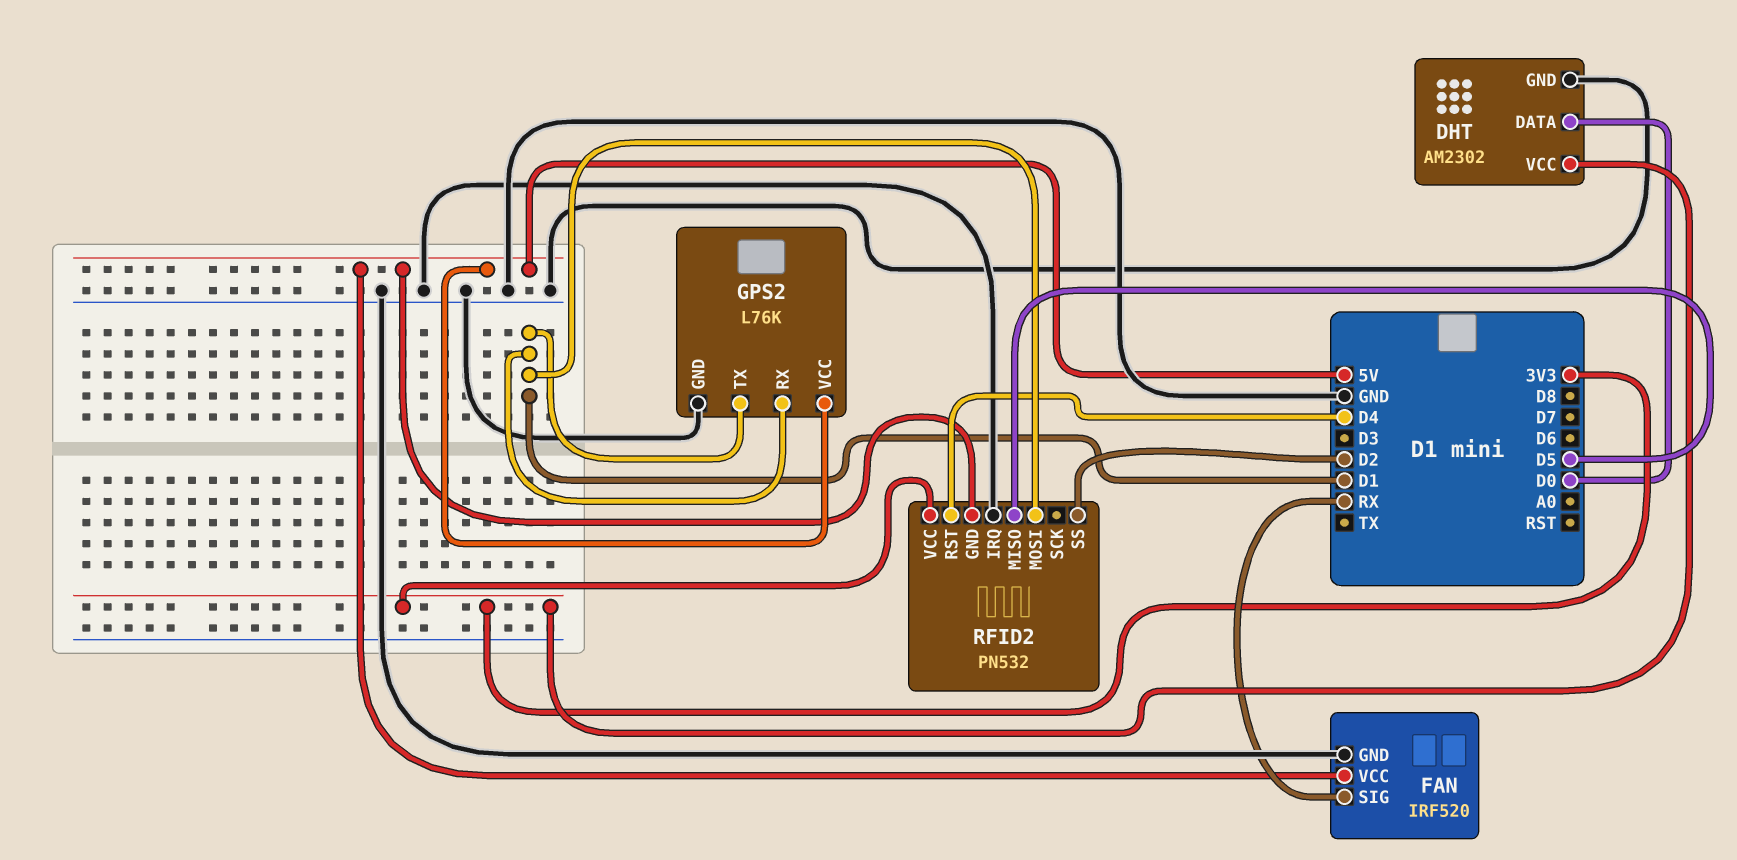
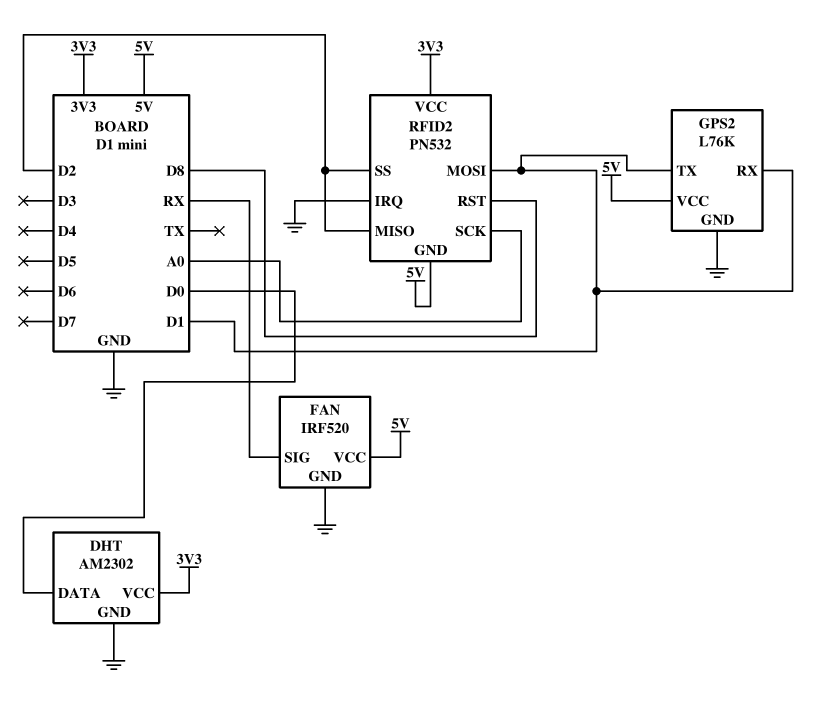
RFID2 pin MISO: D5 -> D2
RFID2 pin RST: D4 -> D8
RFID2 pin SCK: none -> A0

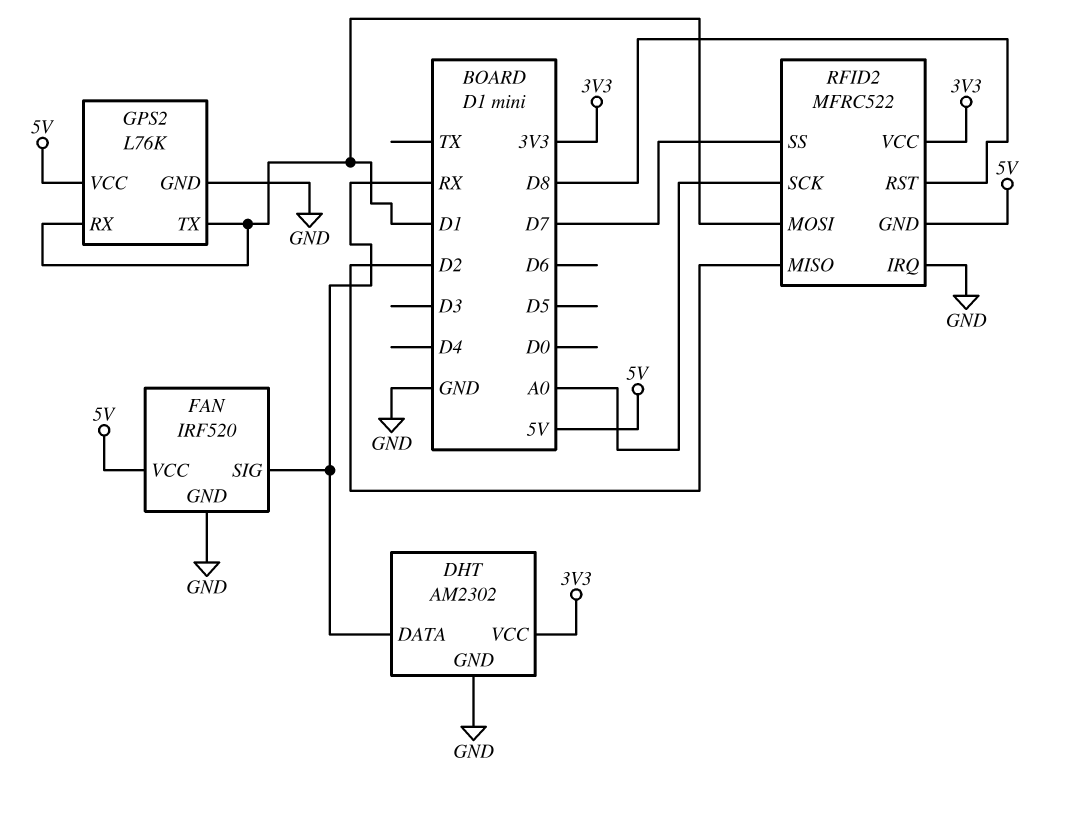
DHT pin DATA: D0 -> RX
RFID2: PN532 -> MFRC522
RFID2 pin SS: D2 -> D7

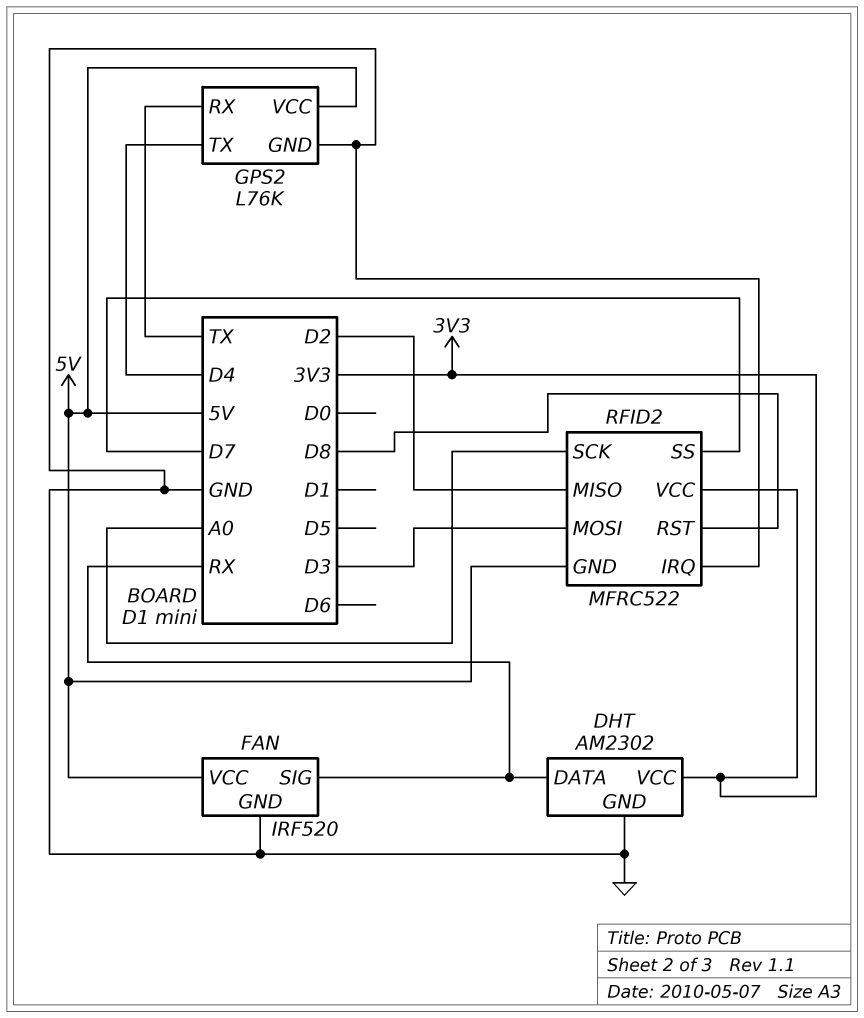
GPS2 pin RX: D1 -> TX
GPS2 pin TX: D1 -> D4
RFID2 pin MOSI: D1 -> D3

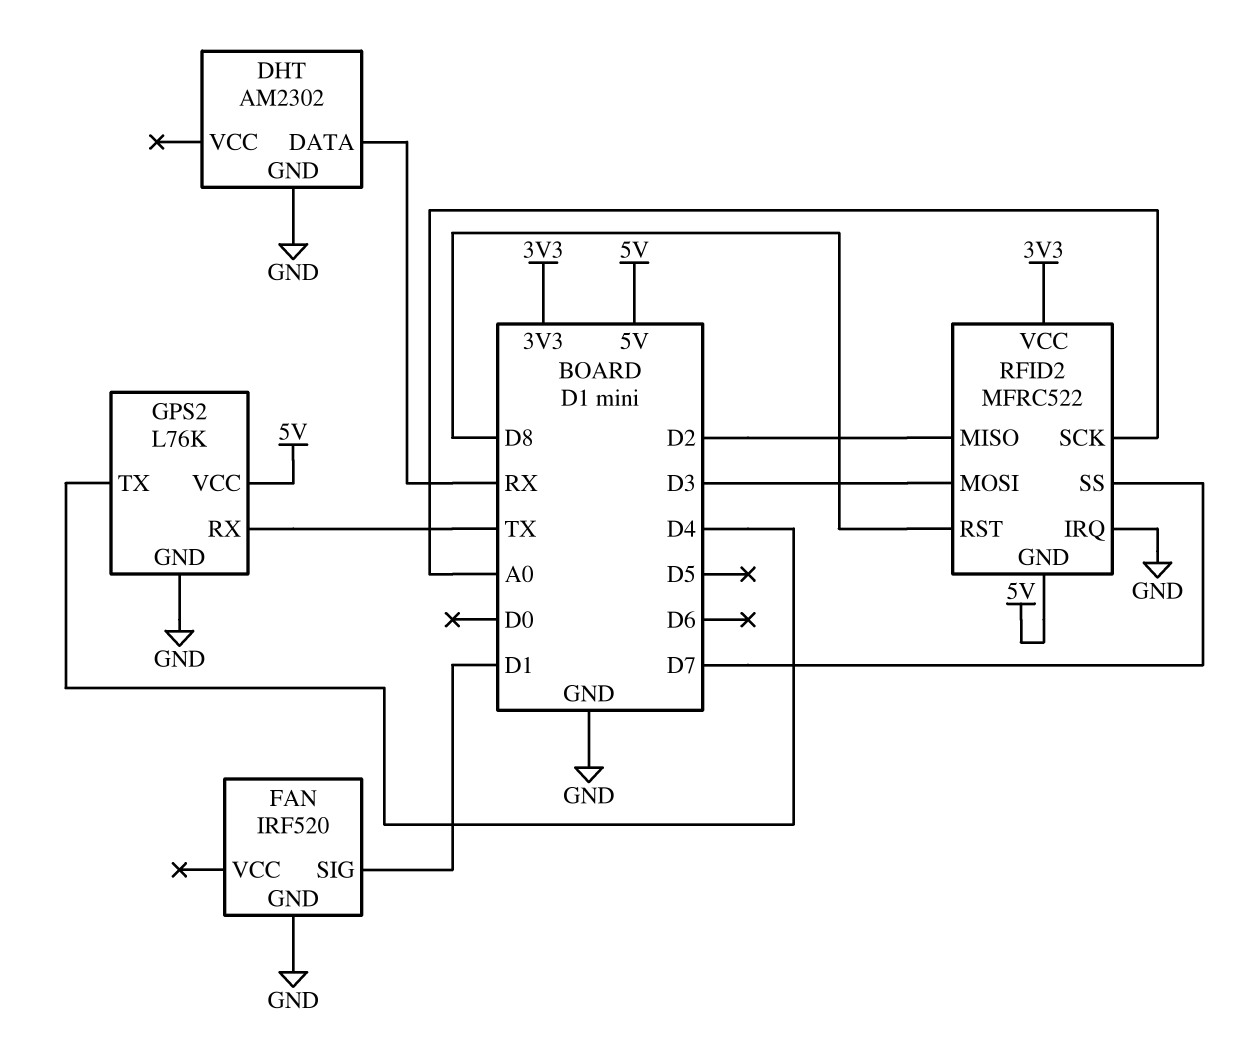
DHT pin VCC: 3V3 -> none
FAN pin SIG: RX -> D1
FAN pin VCC: 5V -> none

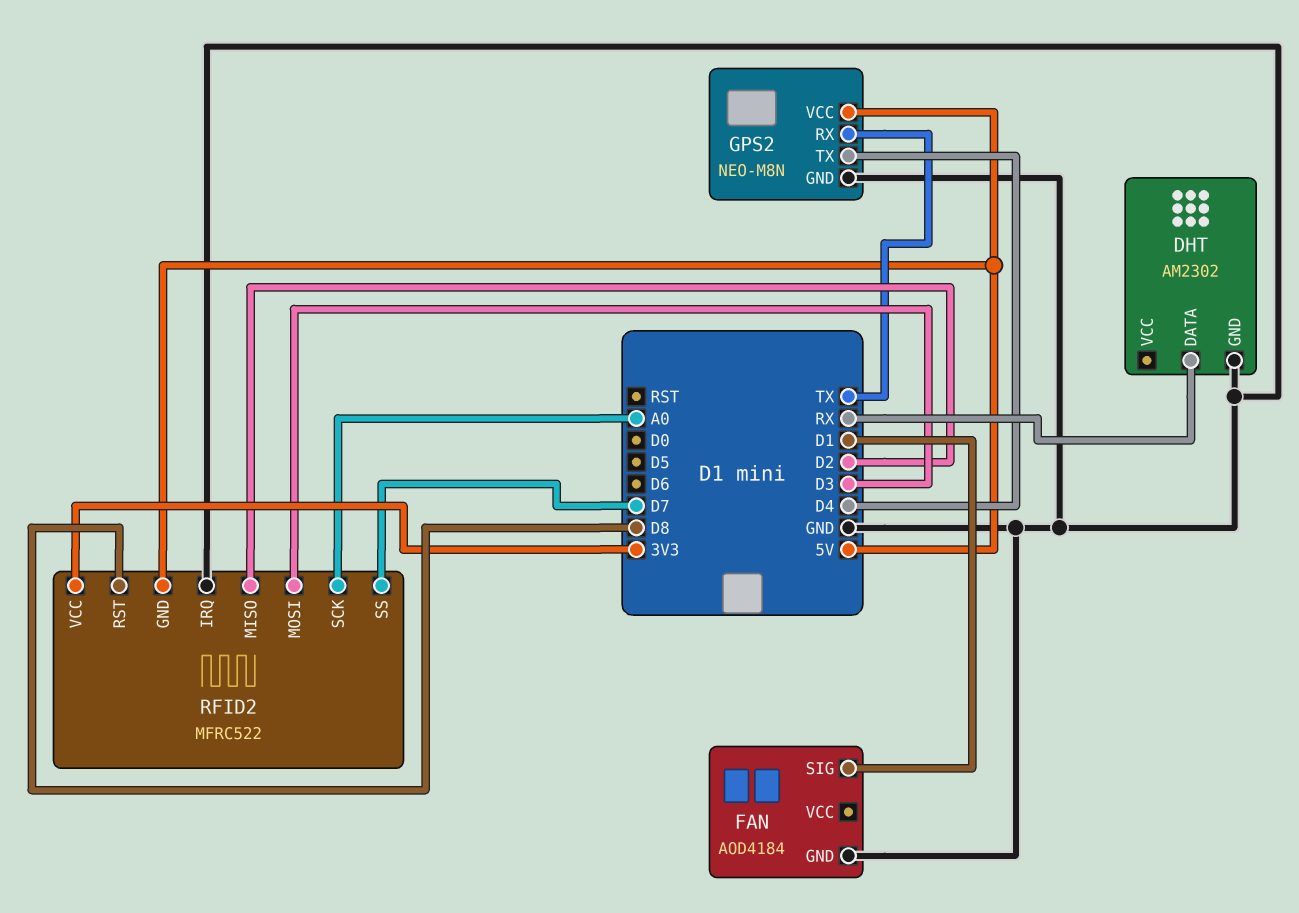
FAN: IRF520 -> AOD4184
GPS2: L76K -> NEO-M8N

